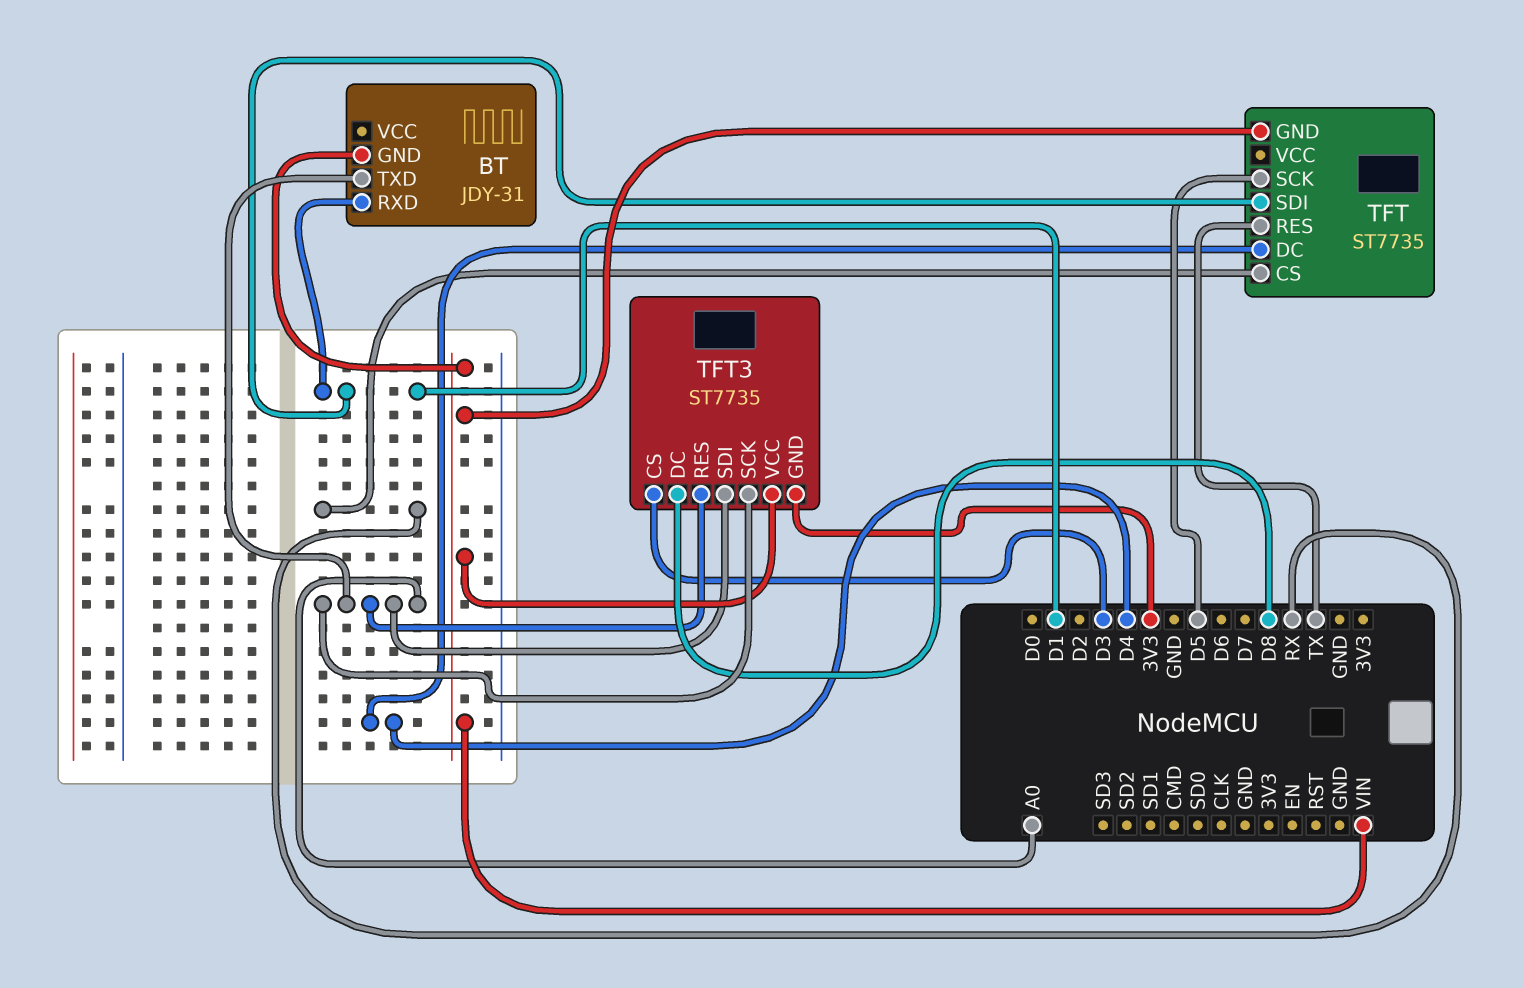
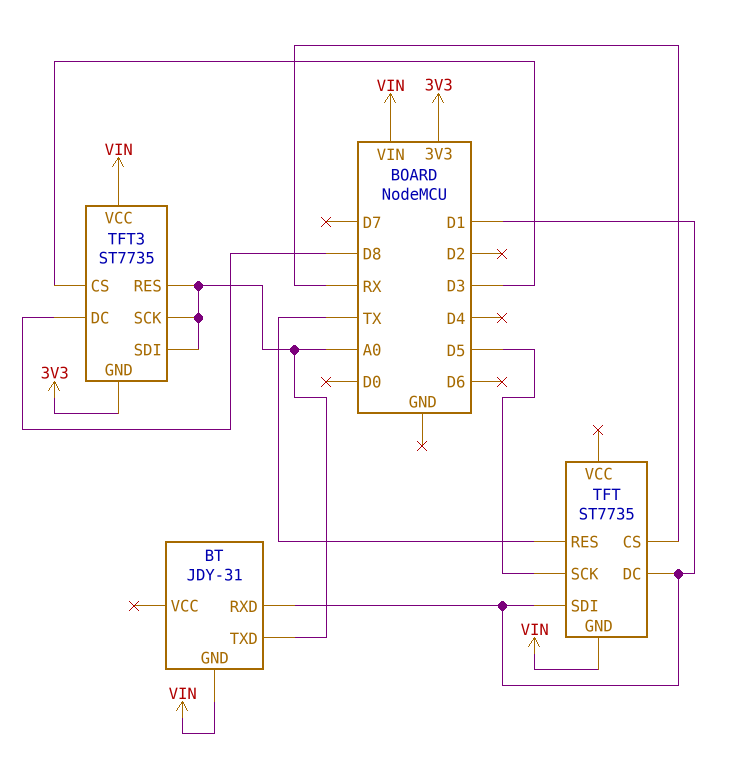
TFT pin DC: D4 -> D1

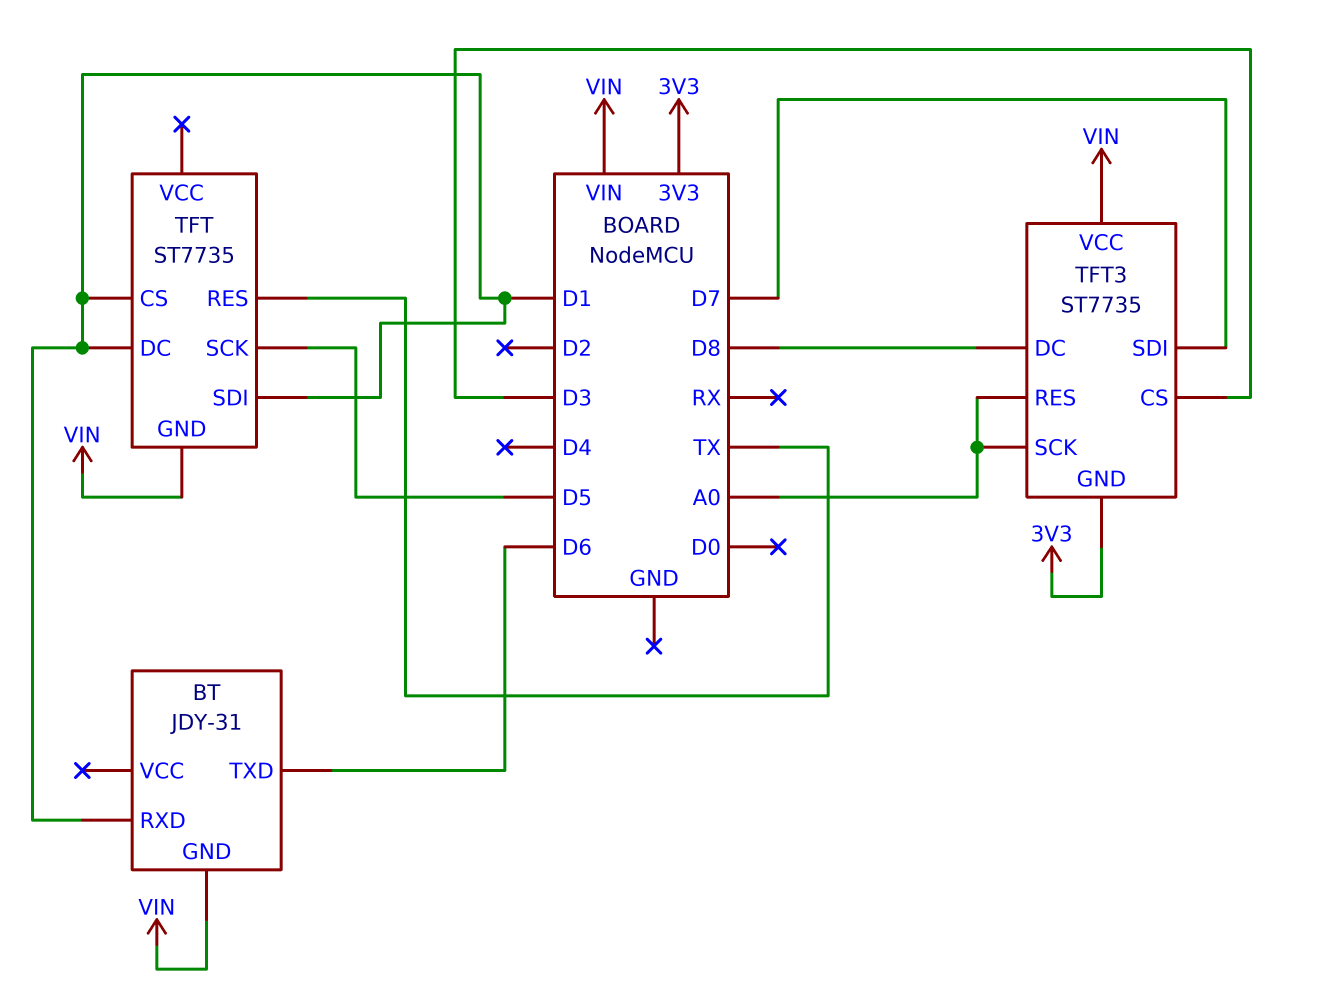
BT pin TXD: A0 -> D6
TFT pin CS: RX -> D1
TFT3 pin SDI: A0 -> D7

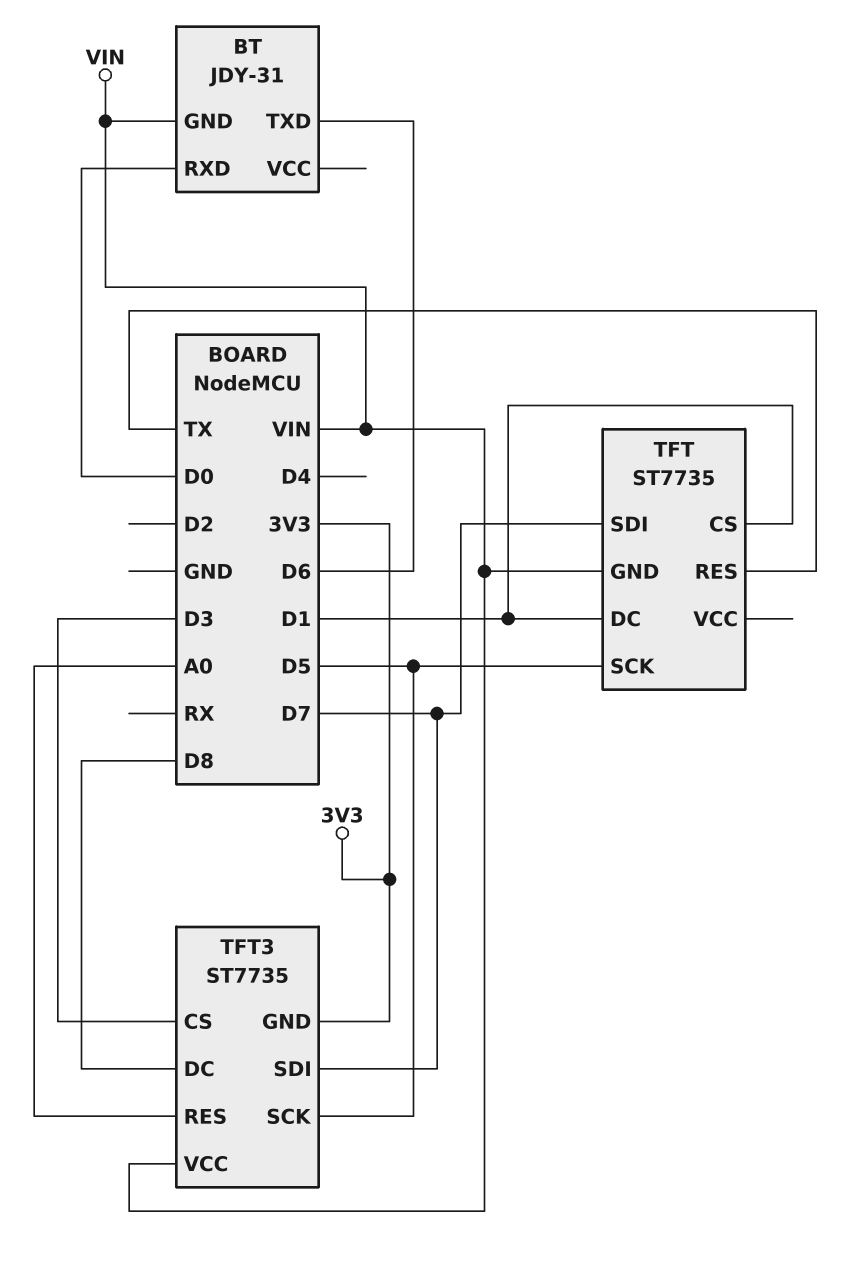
BT pin RXD: D1 -> D0
TFT pin SDI: D1 -> D7
TFT3 pin SCK: A0 -> D5

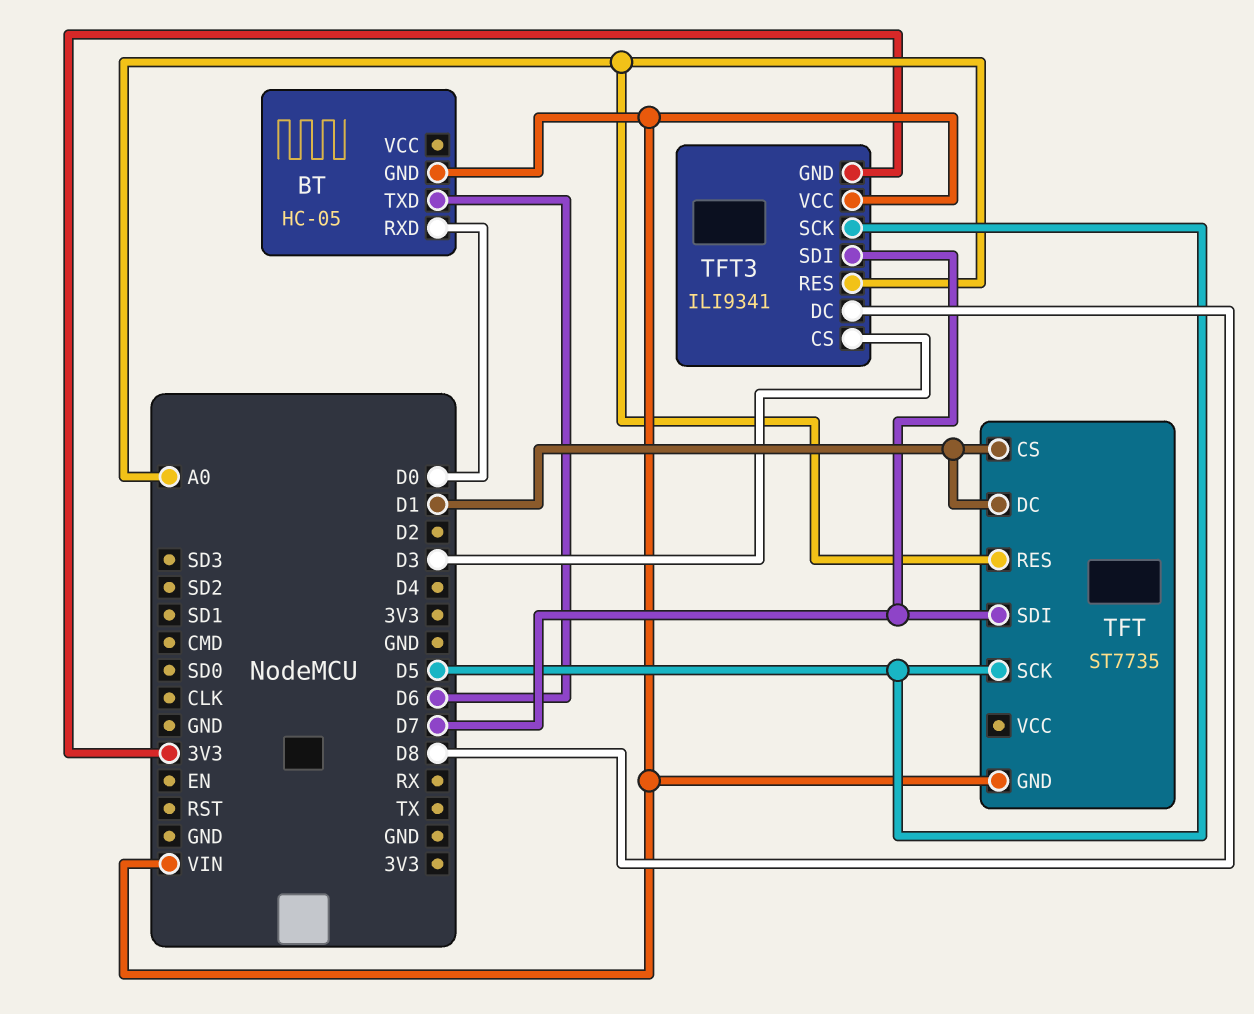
BT: JDY-31 -> HC-05
TFT pin RES: TX -> A0
TFT3: ST7735 -> ILI9341

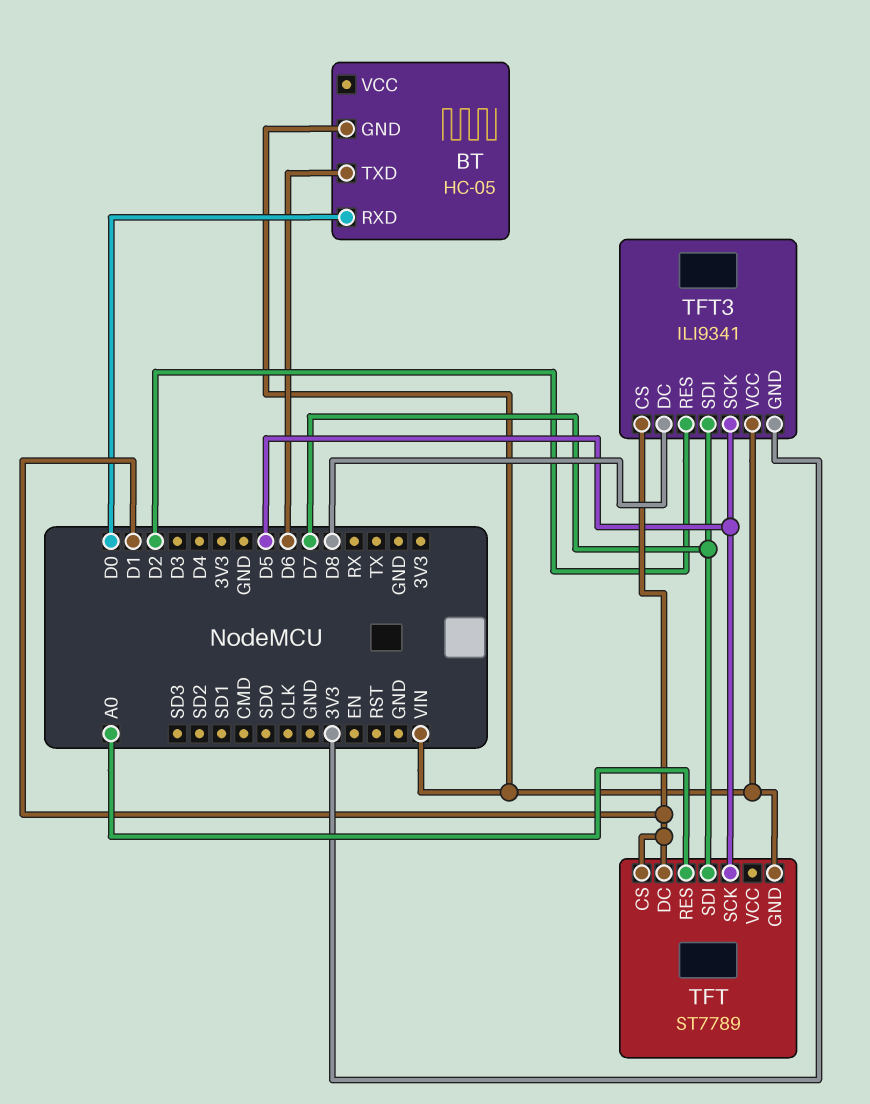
TFT: ST7735 -> ST7789
TFT3 pin CS: D3 -> D1
TFT3 pin RES: A0 -> D2

